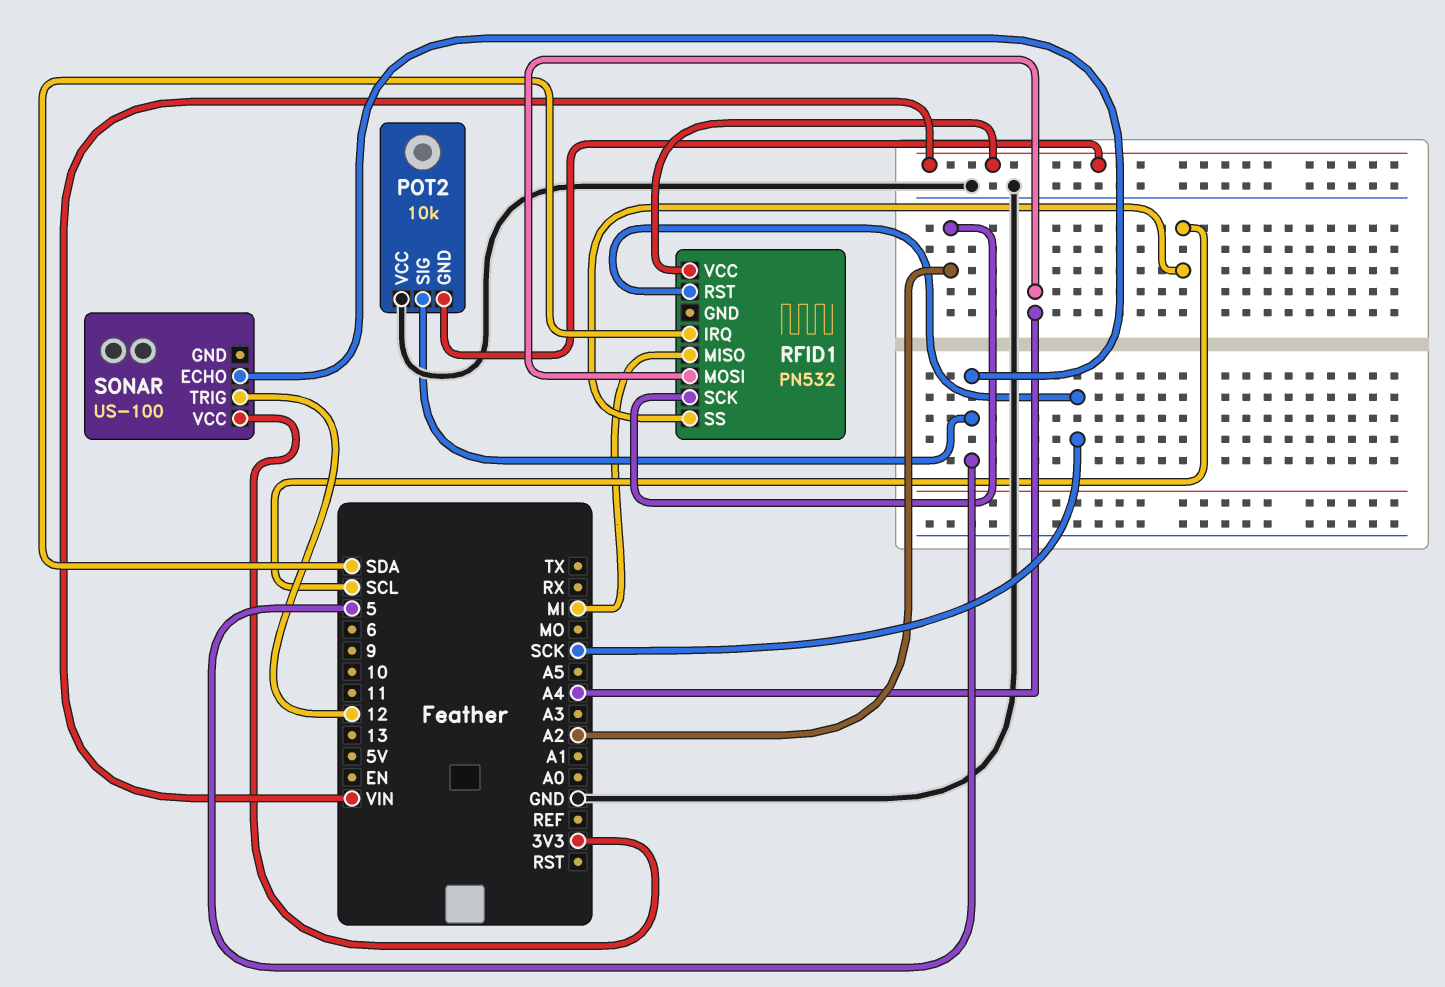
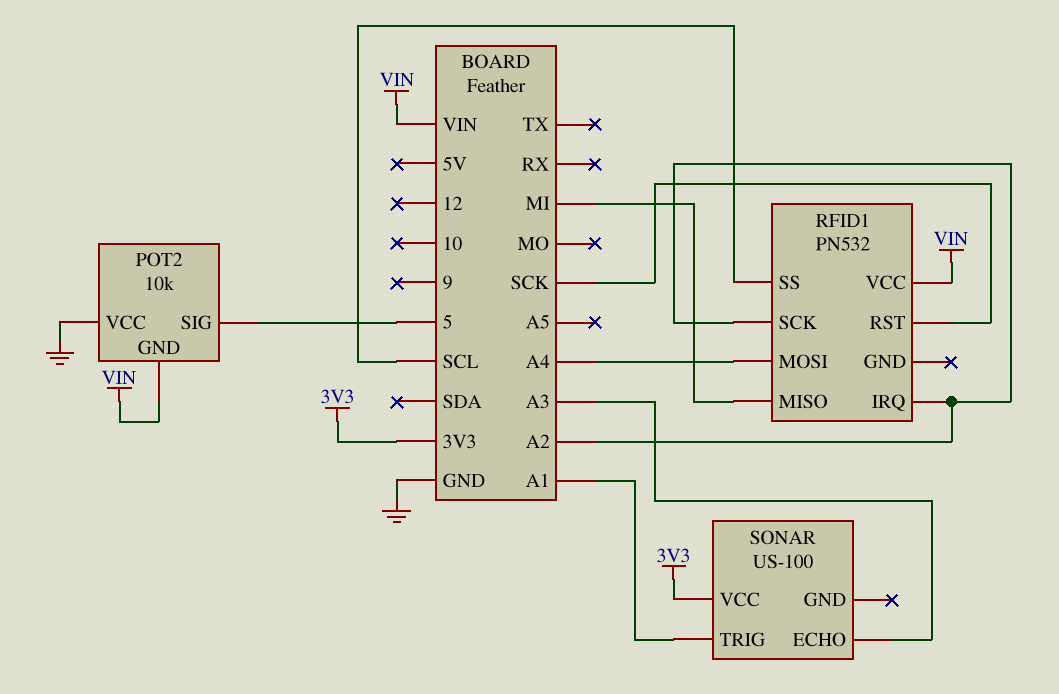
RFID1 pin IRQ: SDA -> A2
SONAR pin ECHO: 5 -> A3
SONAR pin TRIG: 12 -> A1

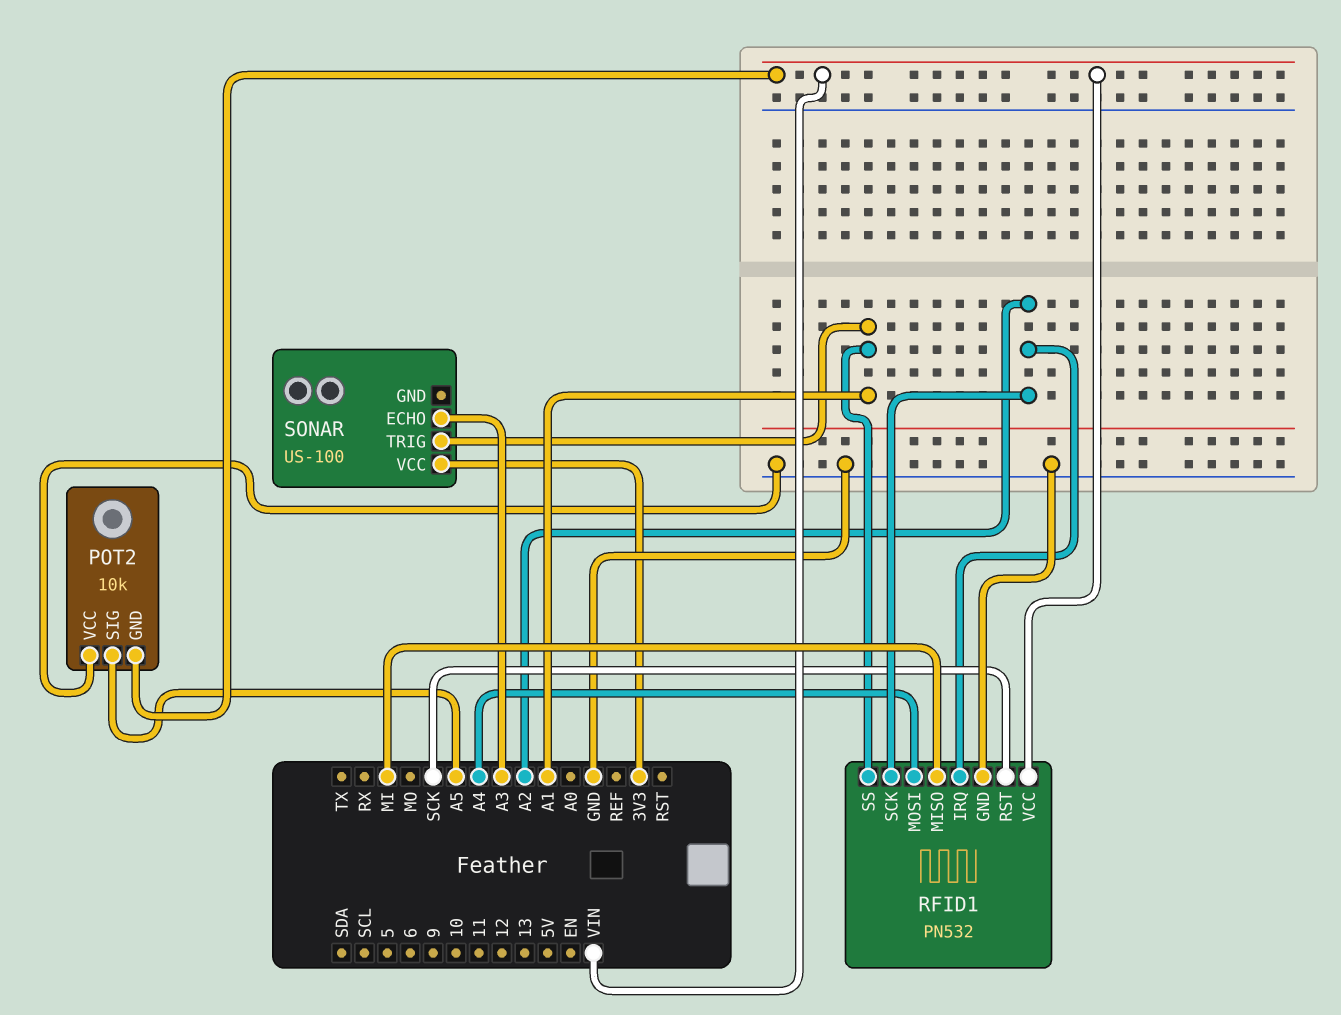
POT2 pin SIG: 5 -> A5
RFID1 pin GND: none -> GND
RFID1 pin SS: SCL -> A1

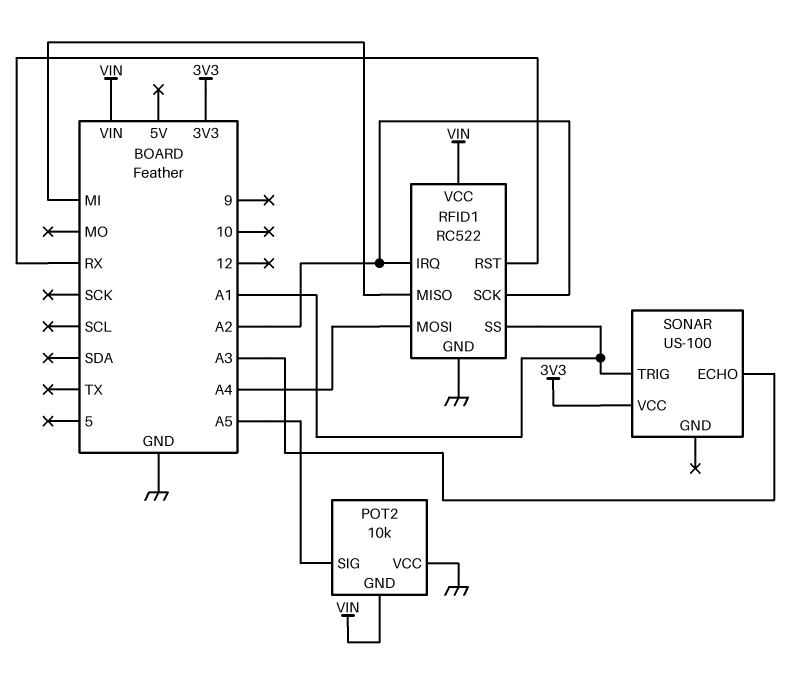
RFID1: PN532 -> RC522
RFID1 pin RST: SCK -> RX

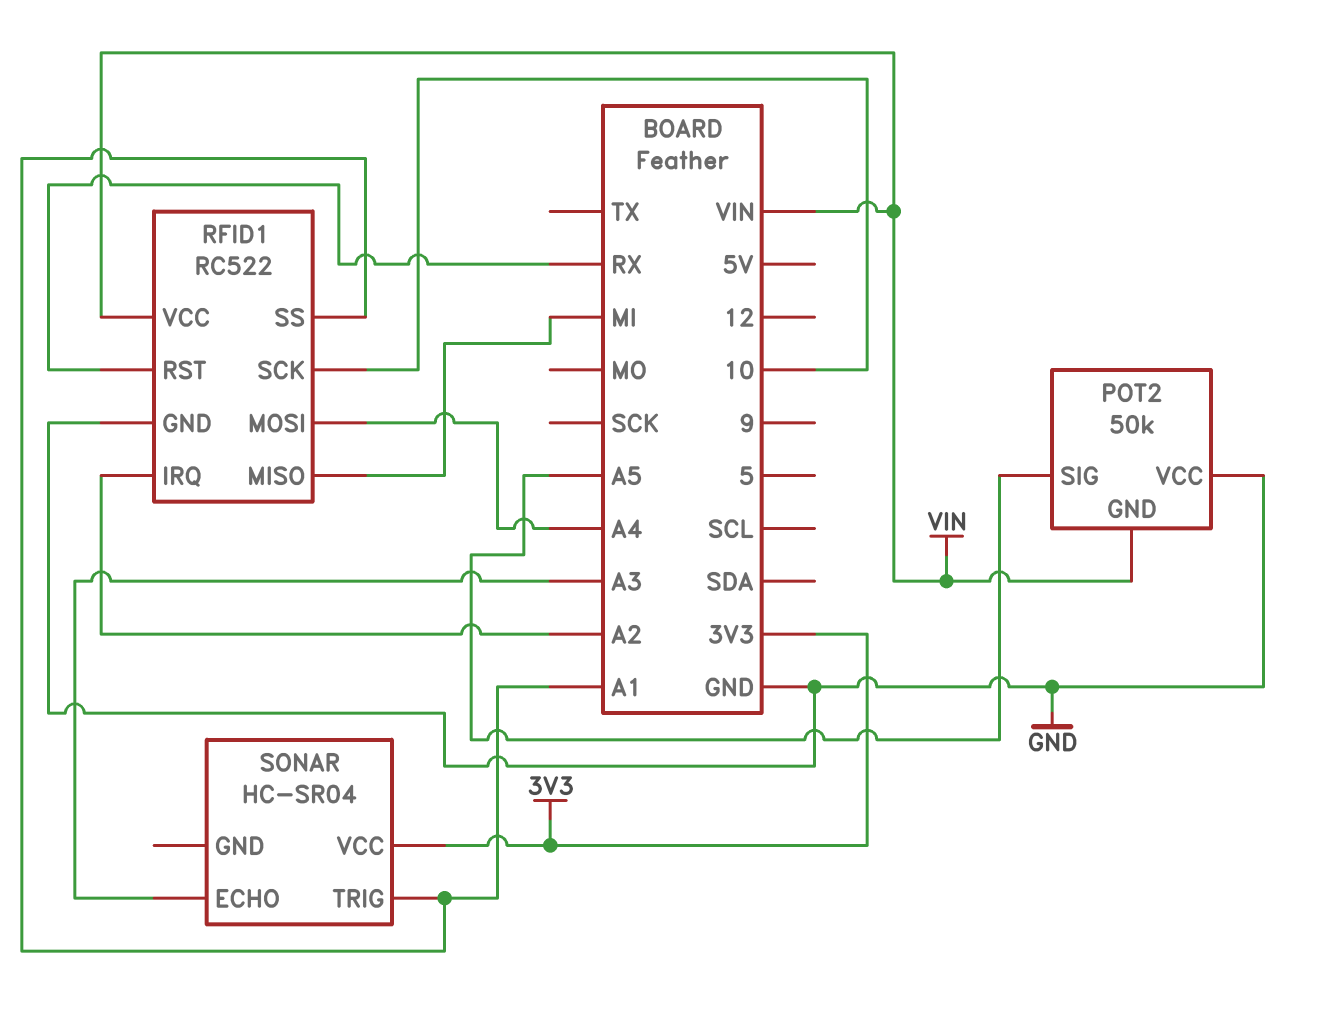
POT2: 10k -> 50k
RFID1 pin SCK: A2 -> 10
SONAR: US-100 -> HC-SR04

